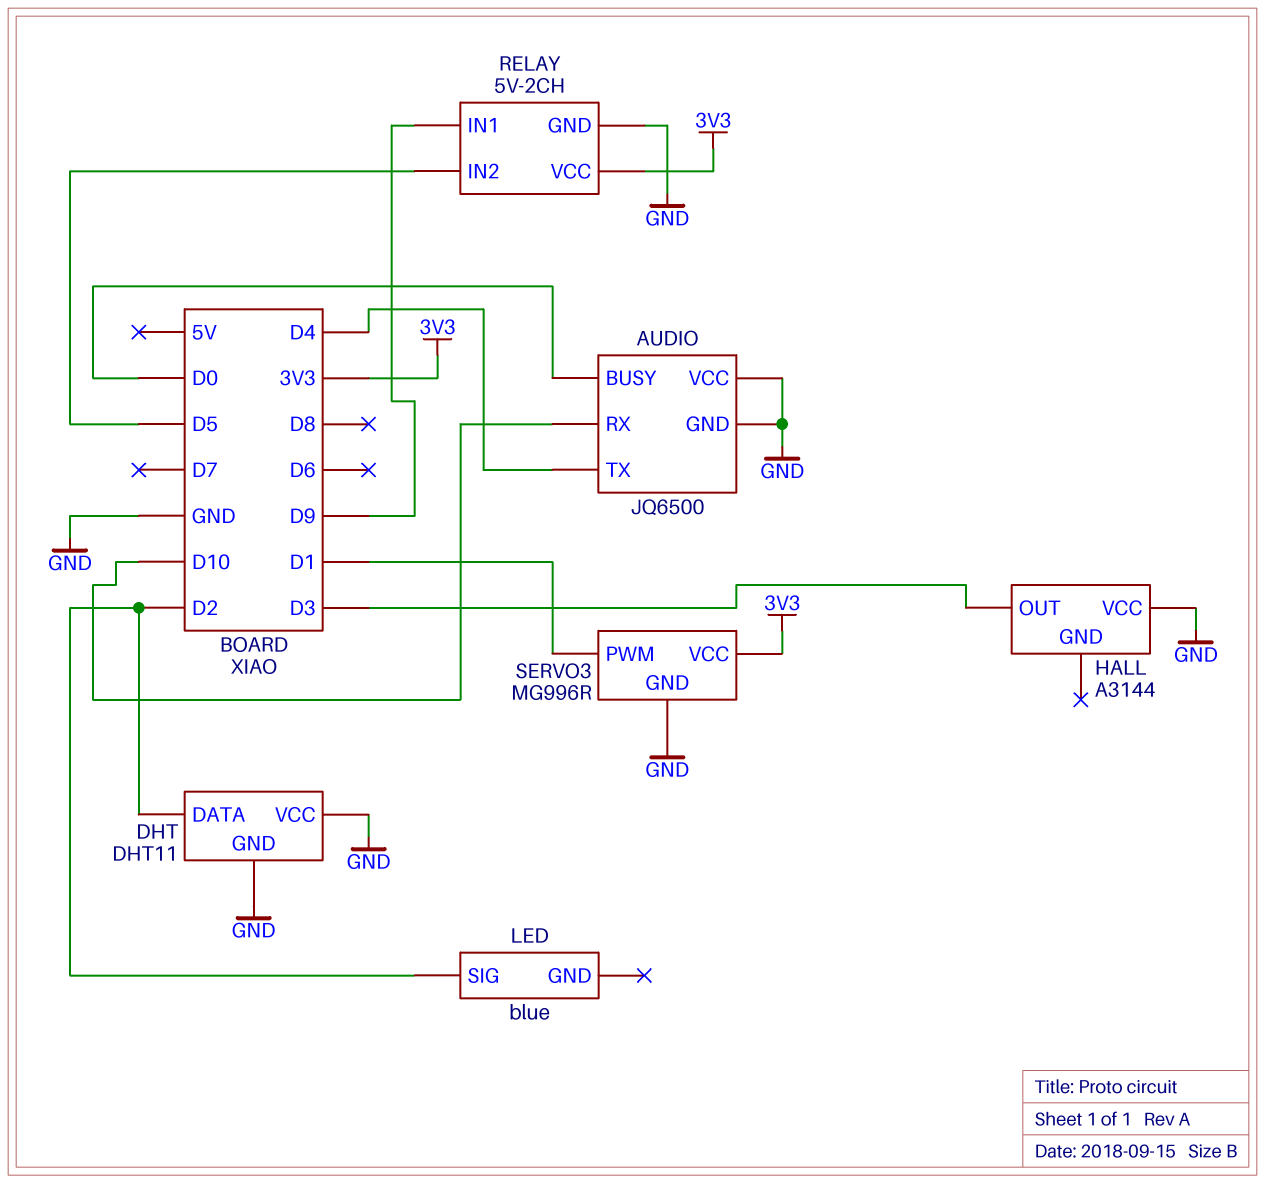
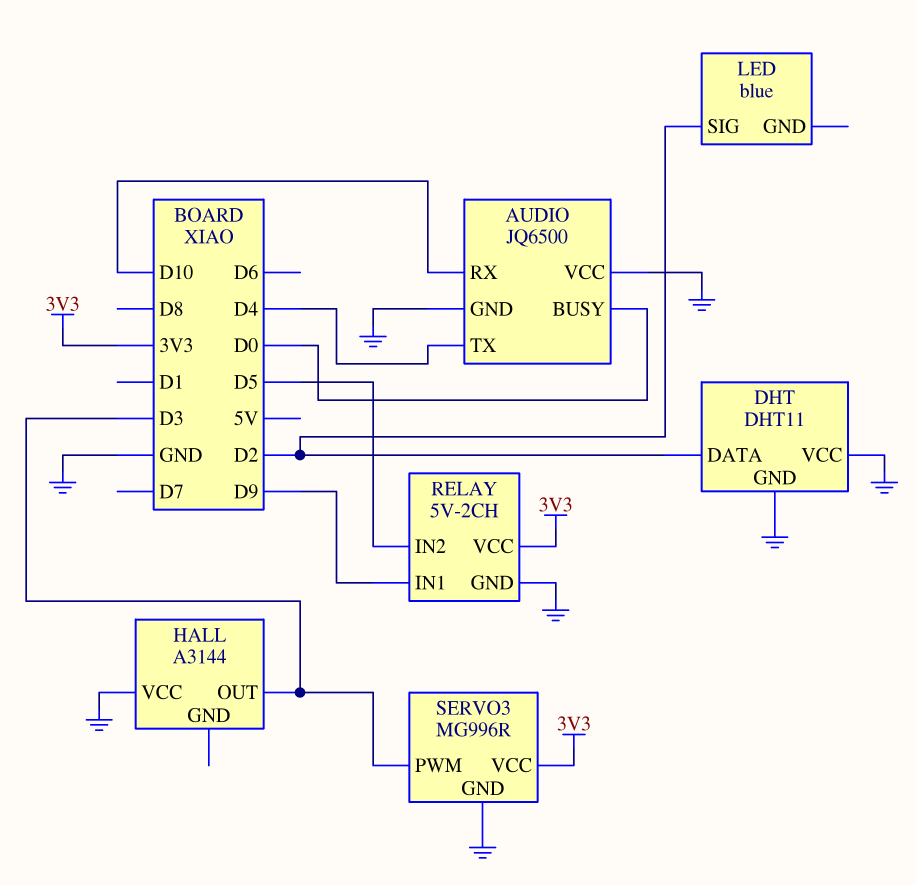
SERVO3 pin PWM: D1 -> D3

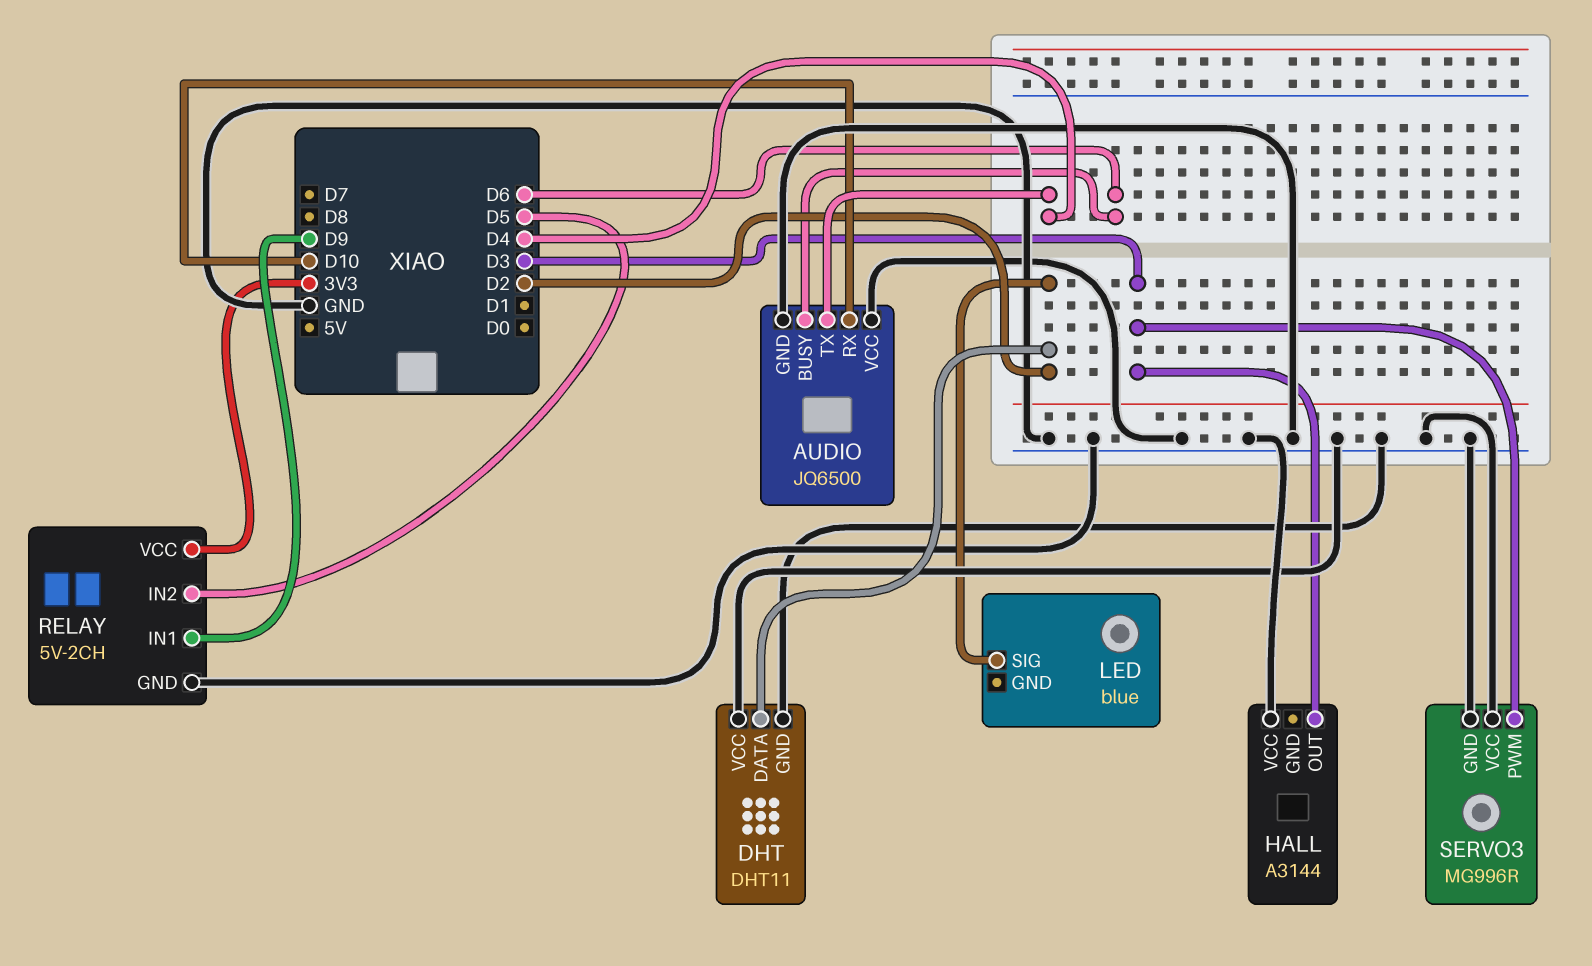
AUDIO pin BUSY: D0 -> D6
SERVO3 pin VCC: 3V3 -> GND

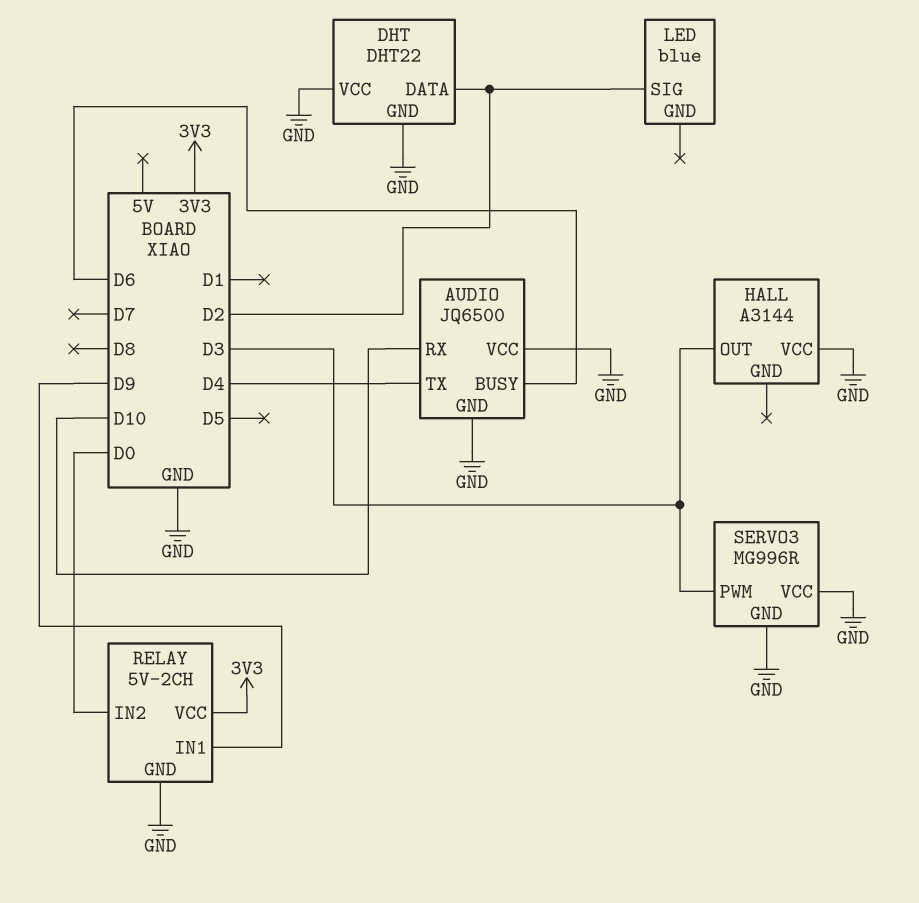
DHT: DHT11 -> DHT22
RELAY pin IN2: D5 -> D0

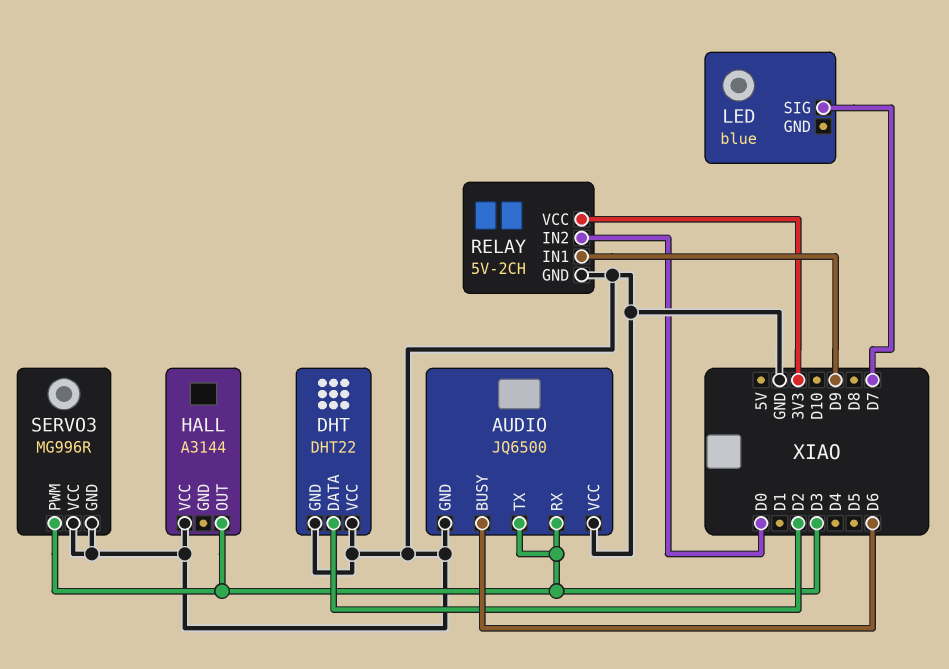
AUDIO pin RX: D10 -> D3
AUDIO pin TX: D4 -> D3
LED pin SIG: D2 -> D7

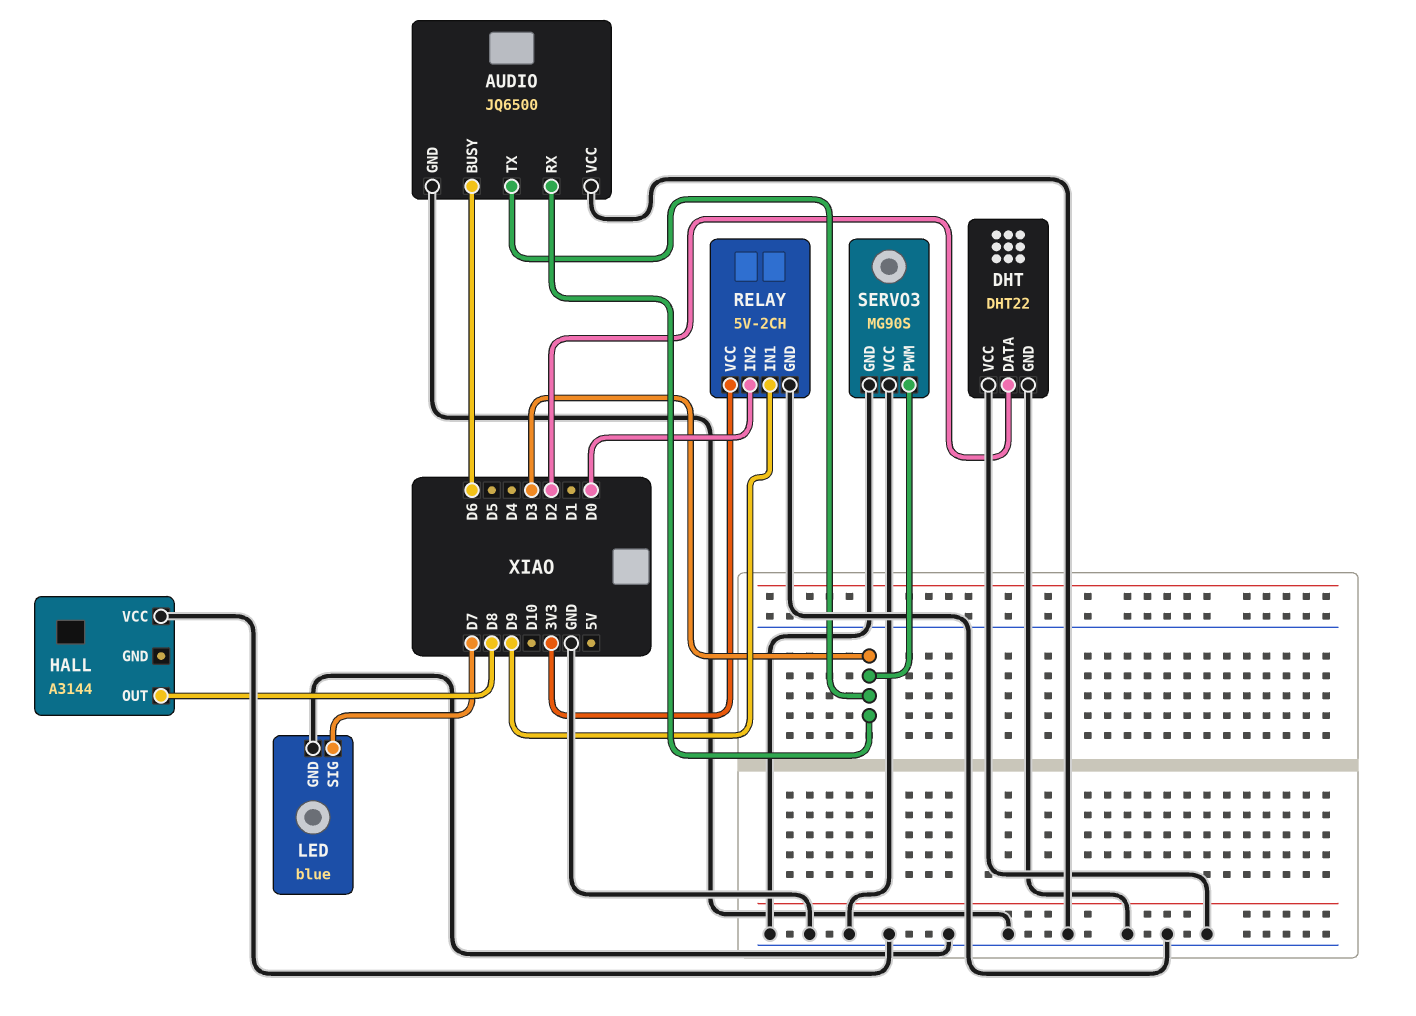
HALL pin OUT: D3 -> D8
LED pin GND: none -> GND
SERVO3: MG996R -> MG90S

